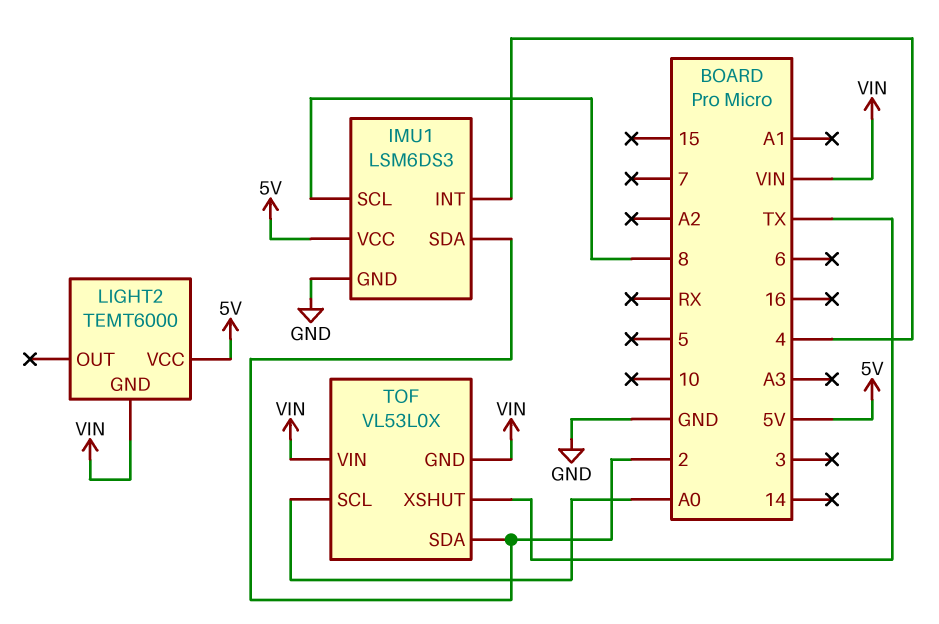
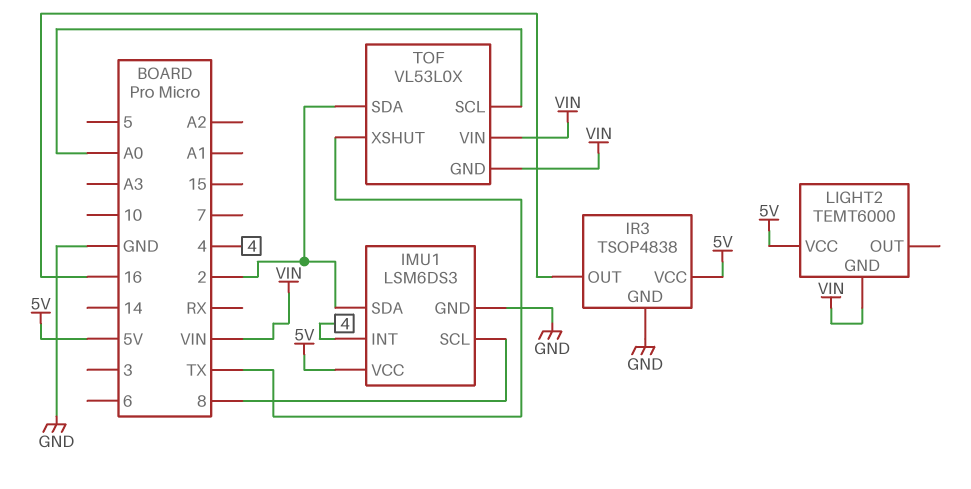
IR3: none -> TSOP4838
IR3 pin GND: none -> GND
IR3 pin OUT: none -> 16
IR3 pin VCC: none -> 5V

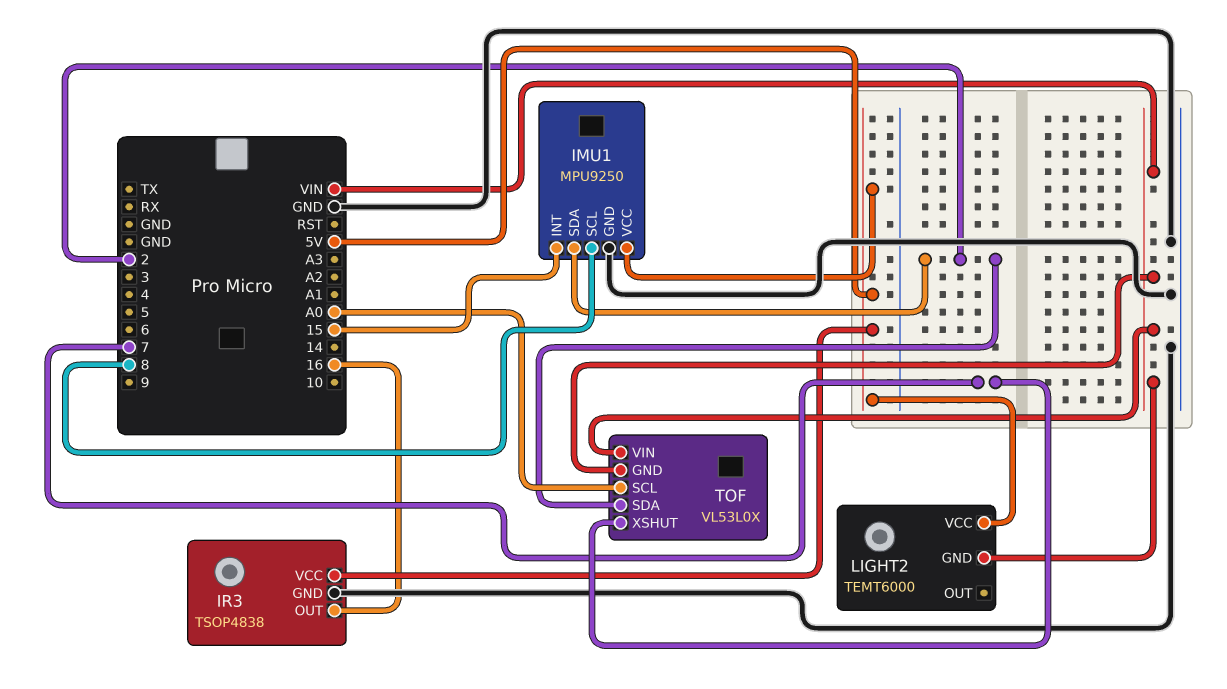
IMU1: LSM6DS3 -> MPU9250
IMU1 pin INT: 4 -> 15
TOF pin XSHUT: TX -> 7

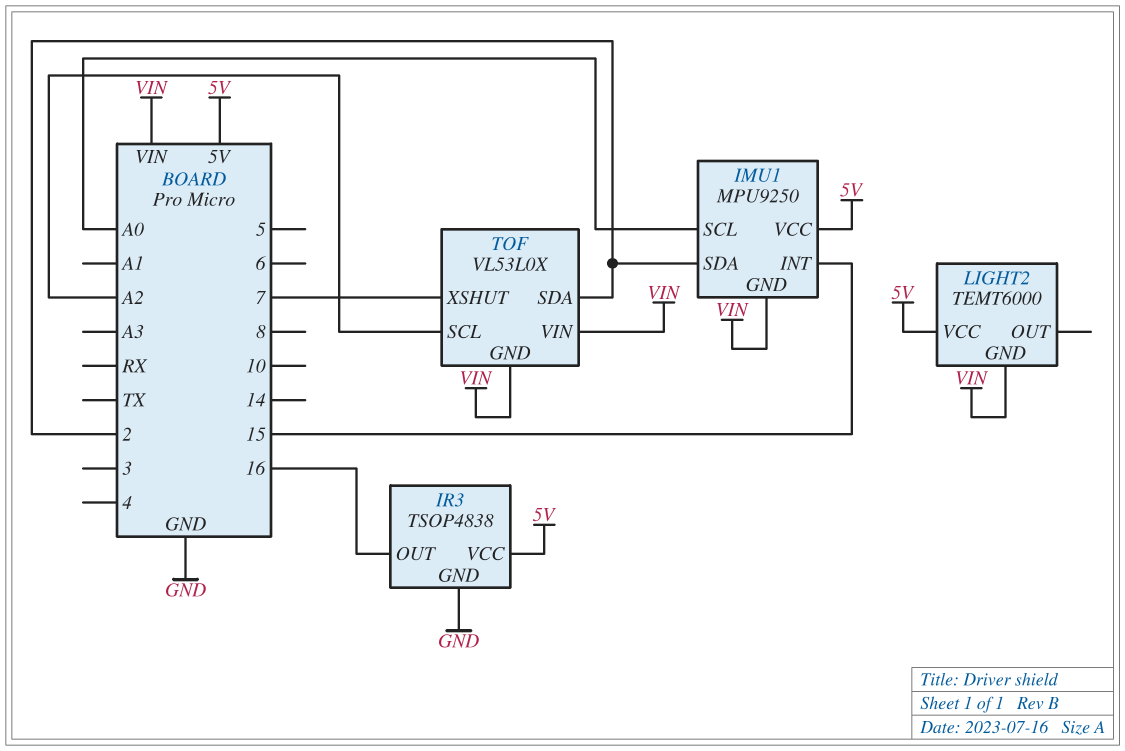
IMU1 pin GND: GND -> VIN
IMU1 pin SCL: 8 -> A0
TOF pin SCL: A0 -> A2

